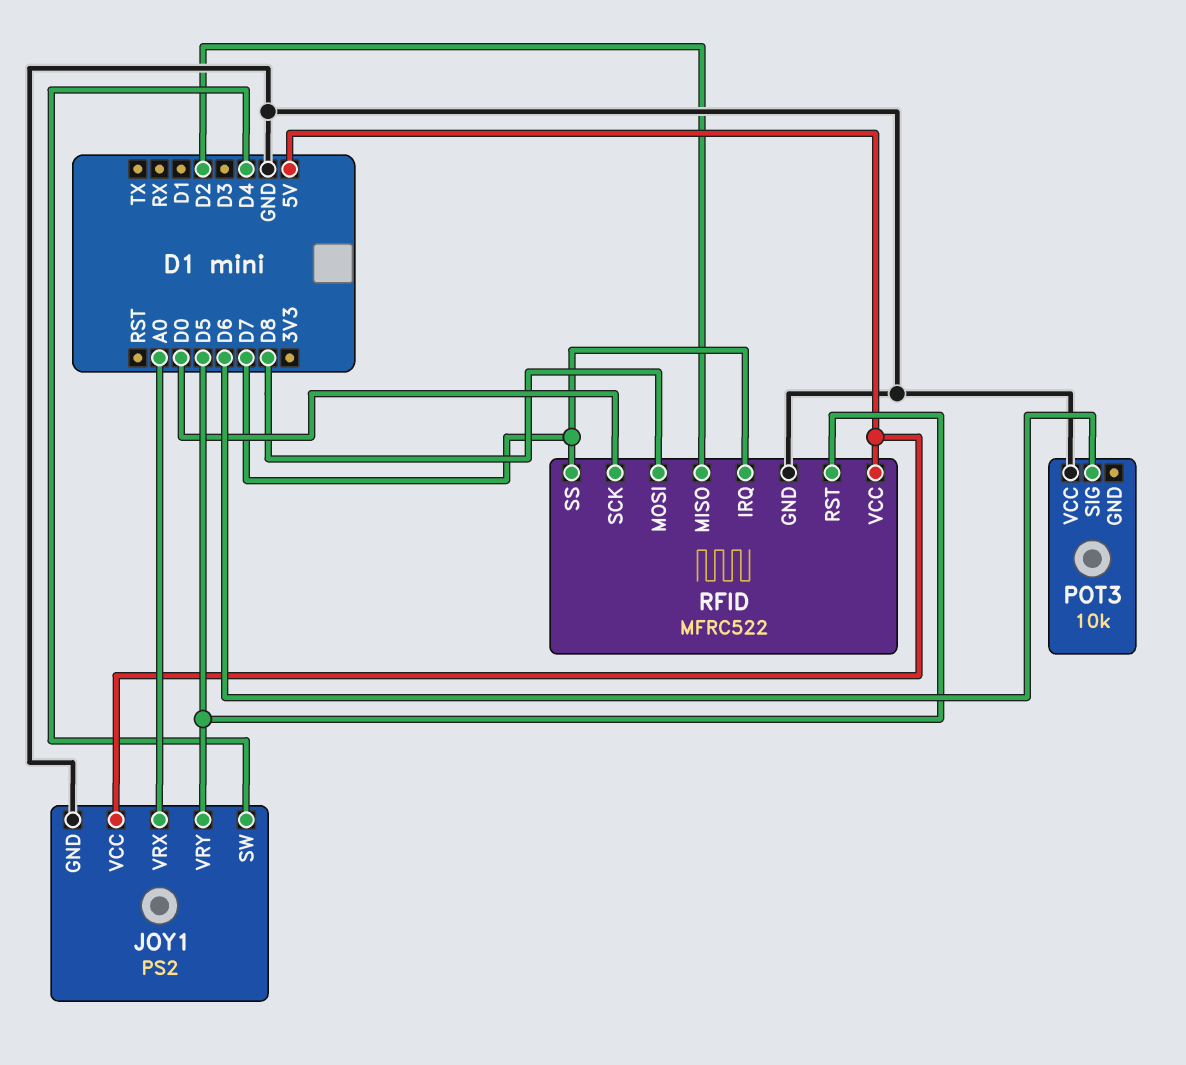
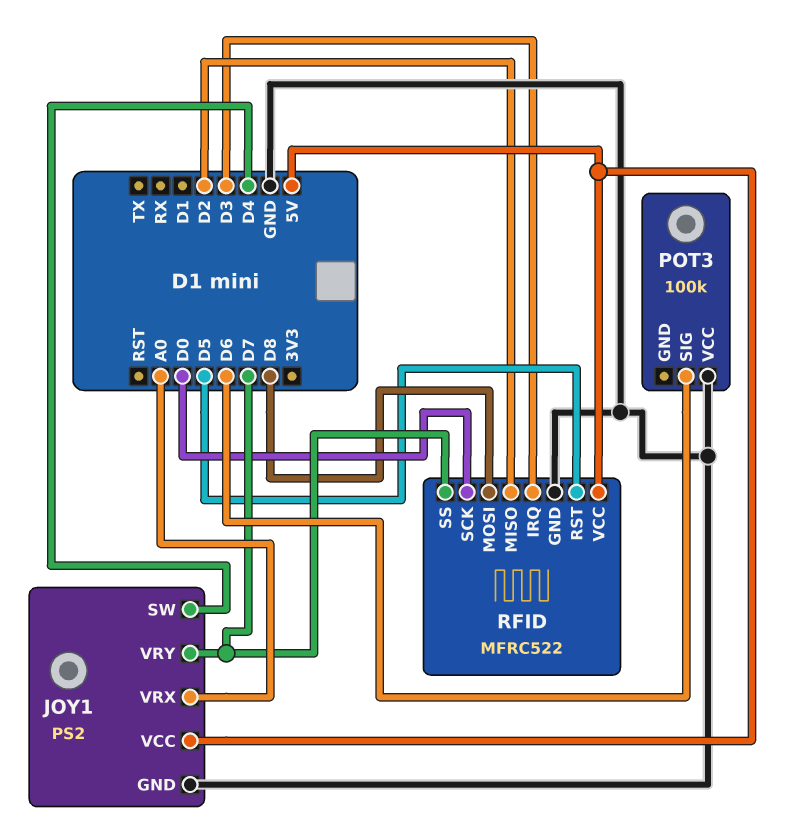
JOY1 pin VRY: D5 -> D7
POT3: 10k -> 100k
RFID pin IRQ: D7 -> D3

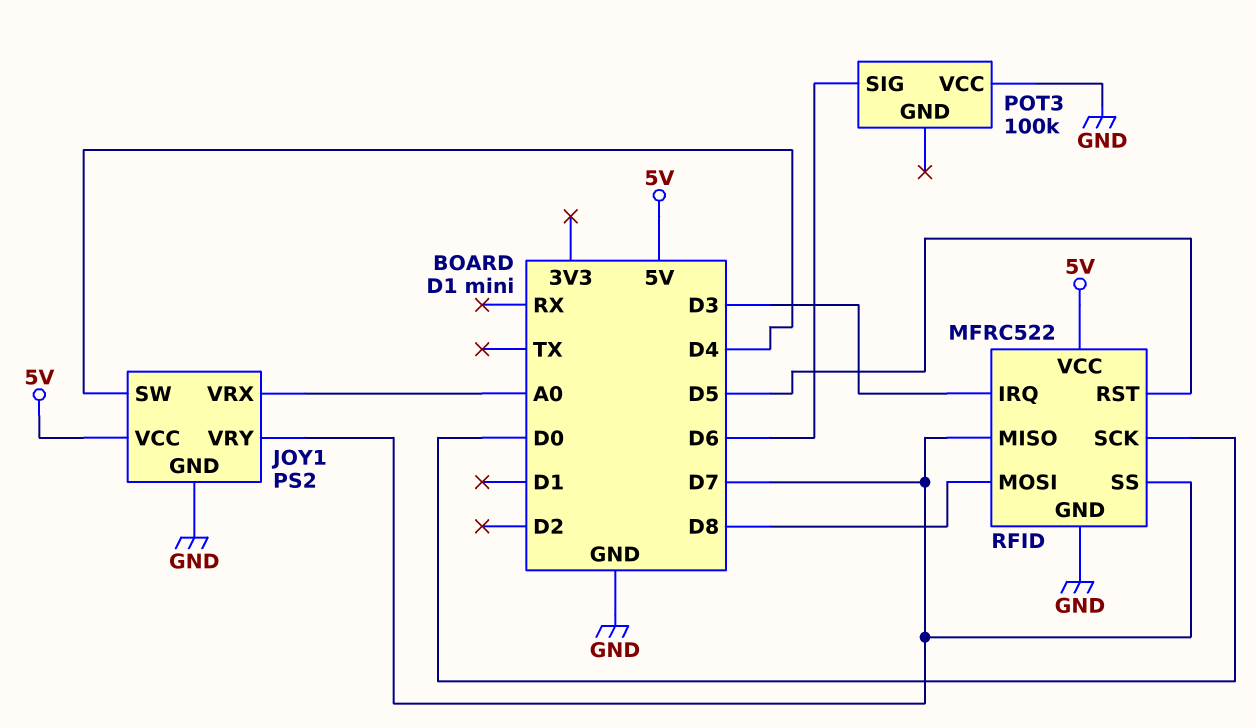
RFID pin MISO: D2 -> D7

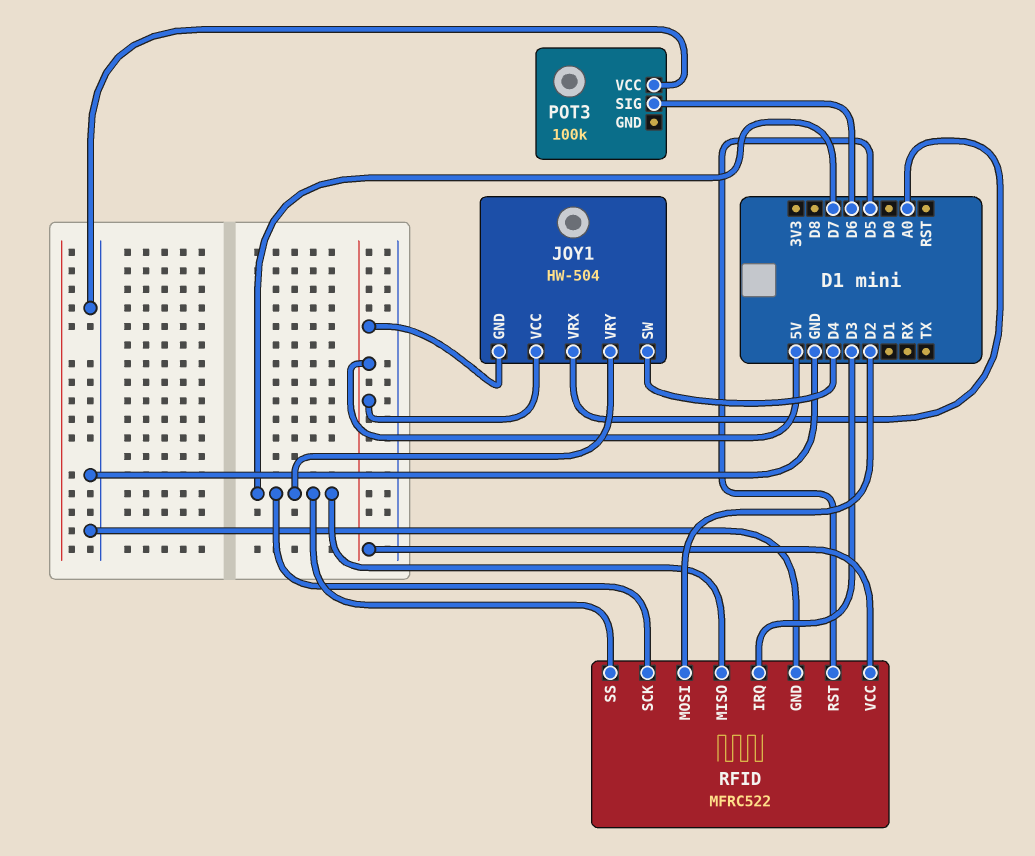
JOY1: PS2 -> HW-504
JOY1 pin GND: GND -> 5V
RFID pin MOSI: D8 -> D2
RFID pin SCK: D0 -> D7

